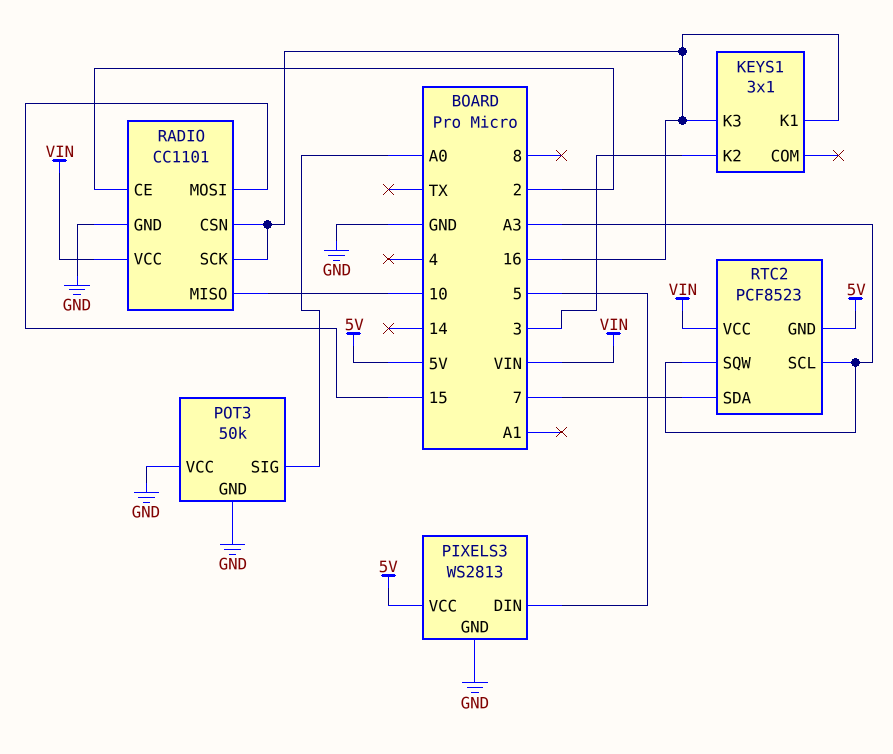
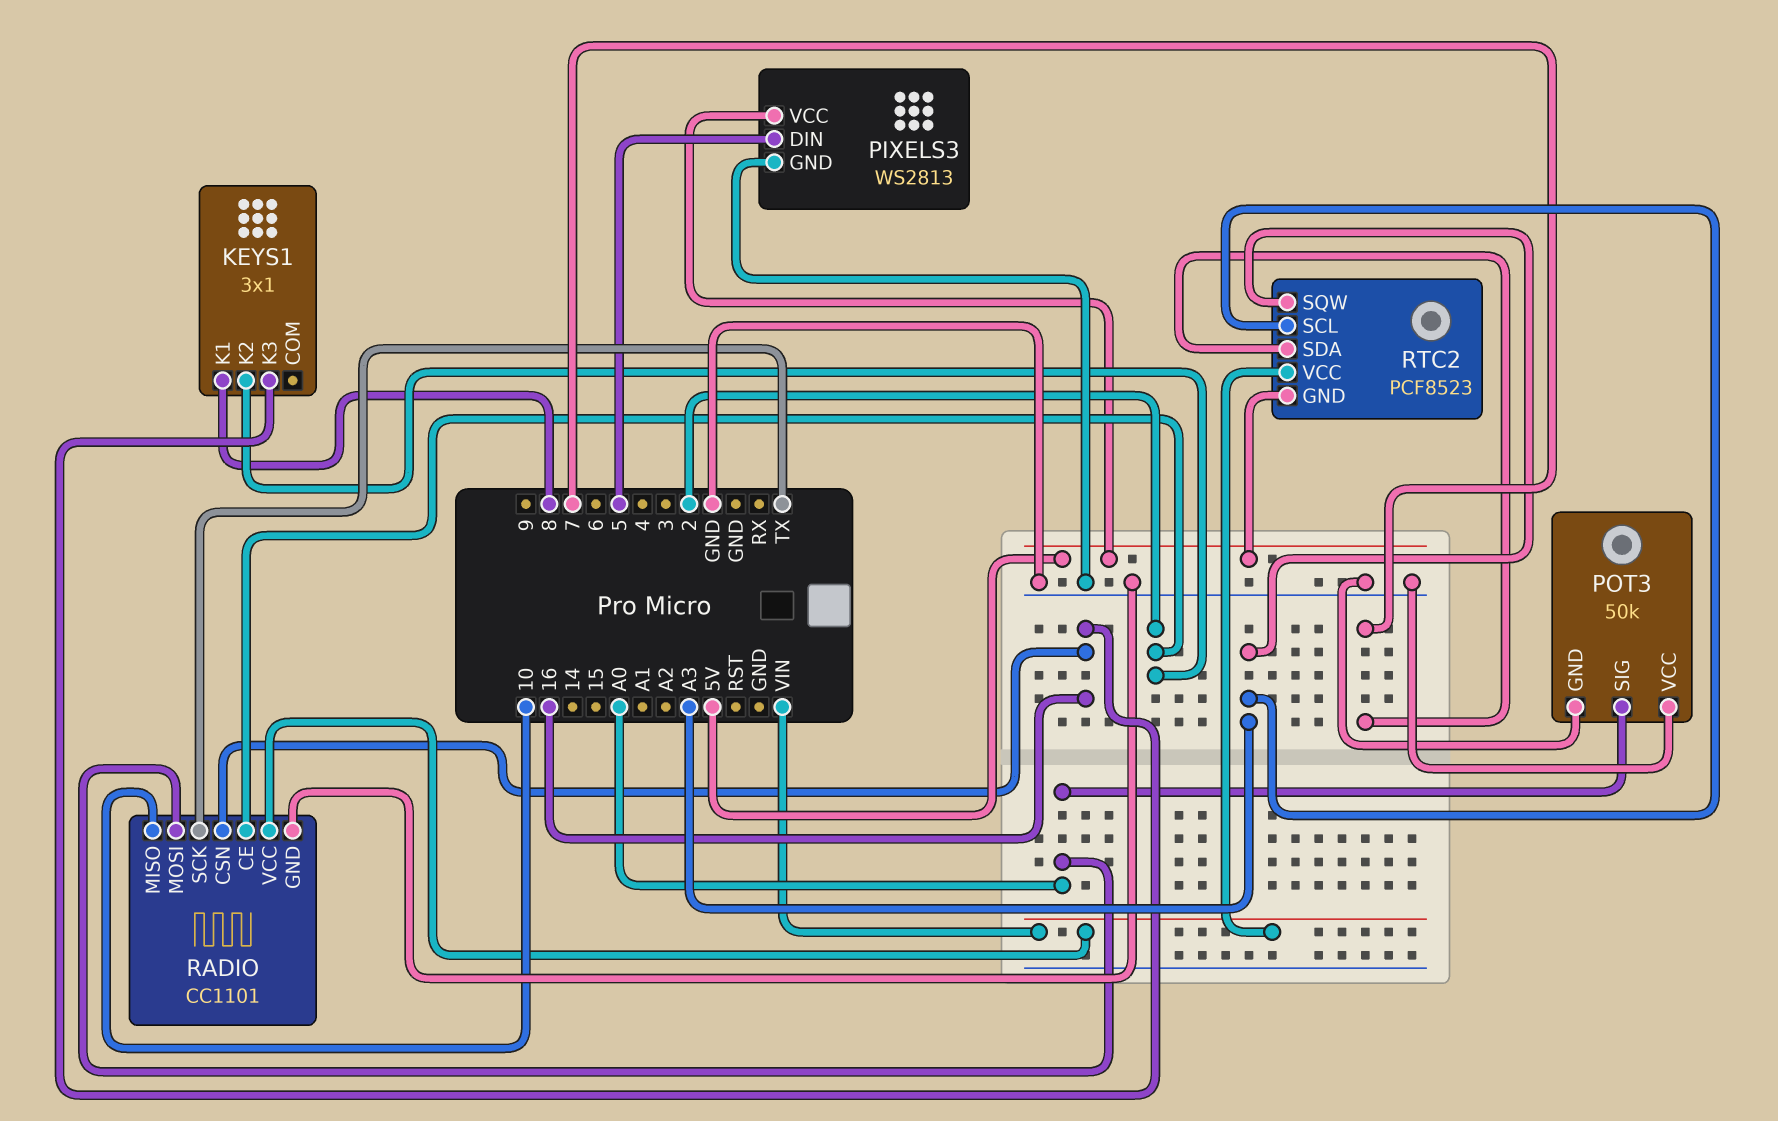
KEYS1 pin K1: 16 -> 8
KEYS1 pin K2: 3 -> 2
RADIO pin MOSI: 15 -> A0
RADIO pin SCK: 16 -> TX

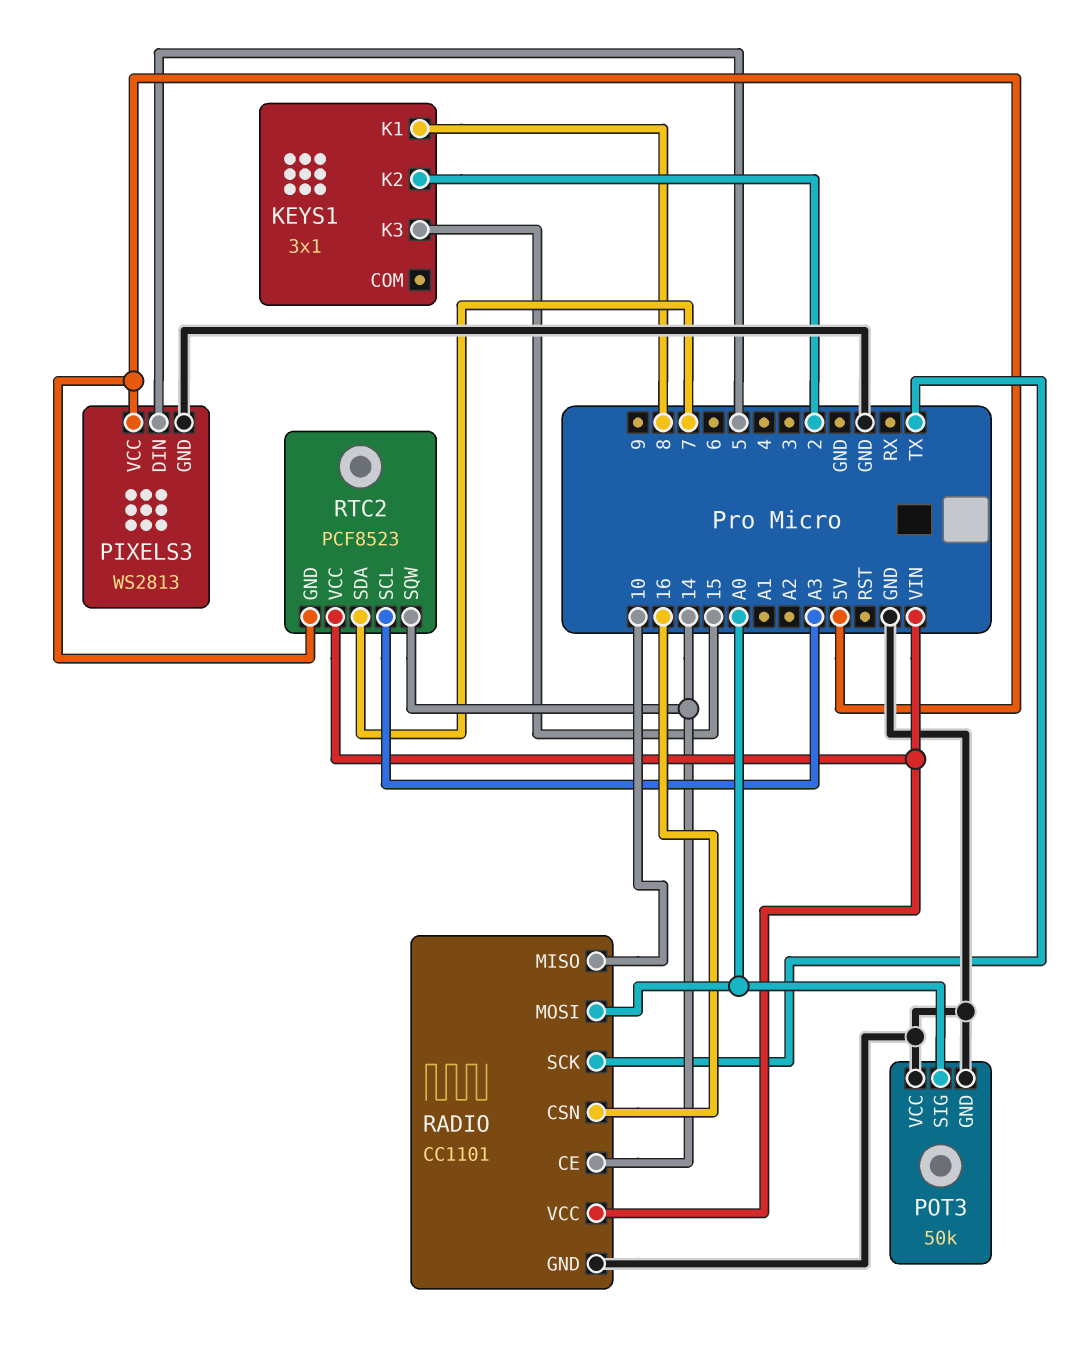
KEYS1 pin K3: 16 -> 15
RADIO pin CE: 2 -> 14
RTC2 pin SQW: A3 -> 14

